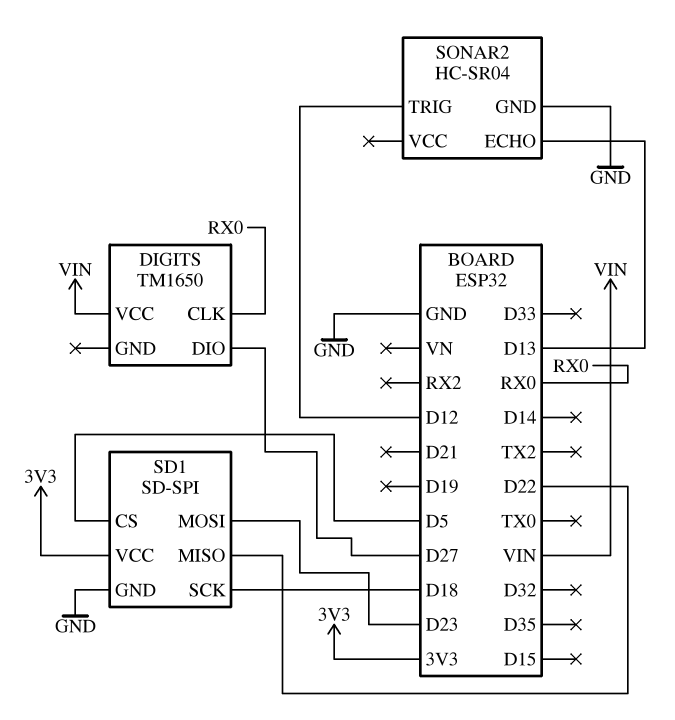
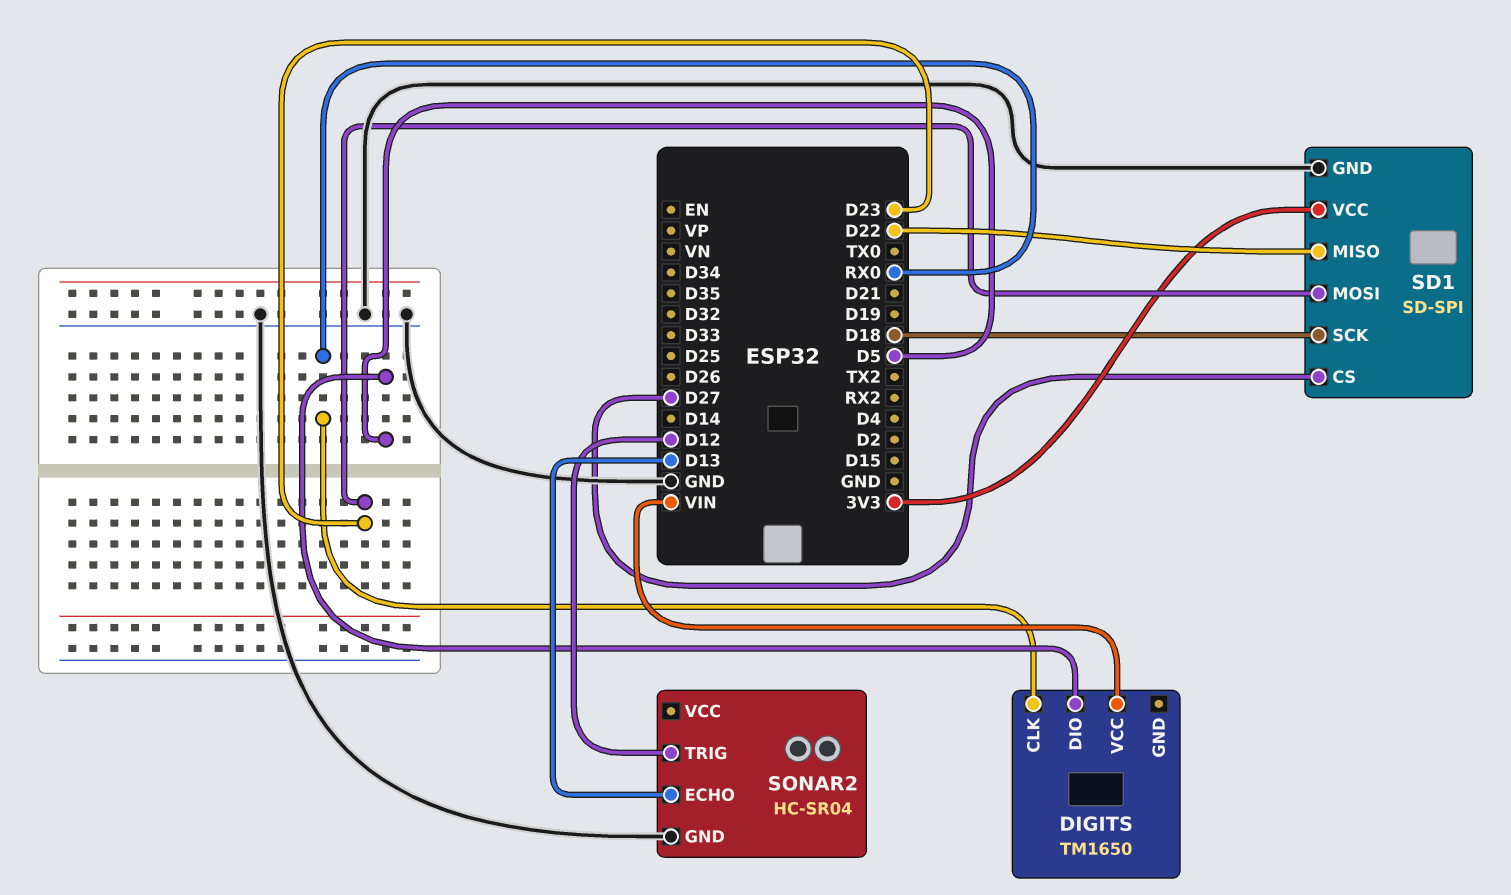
DIGITS pin DIO: D27 -> D5
SD1 pin CS: D5 -> D27

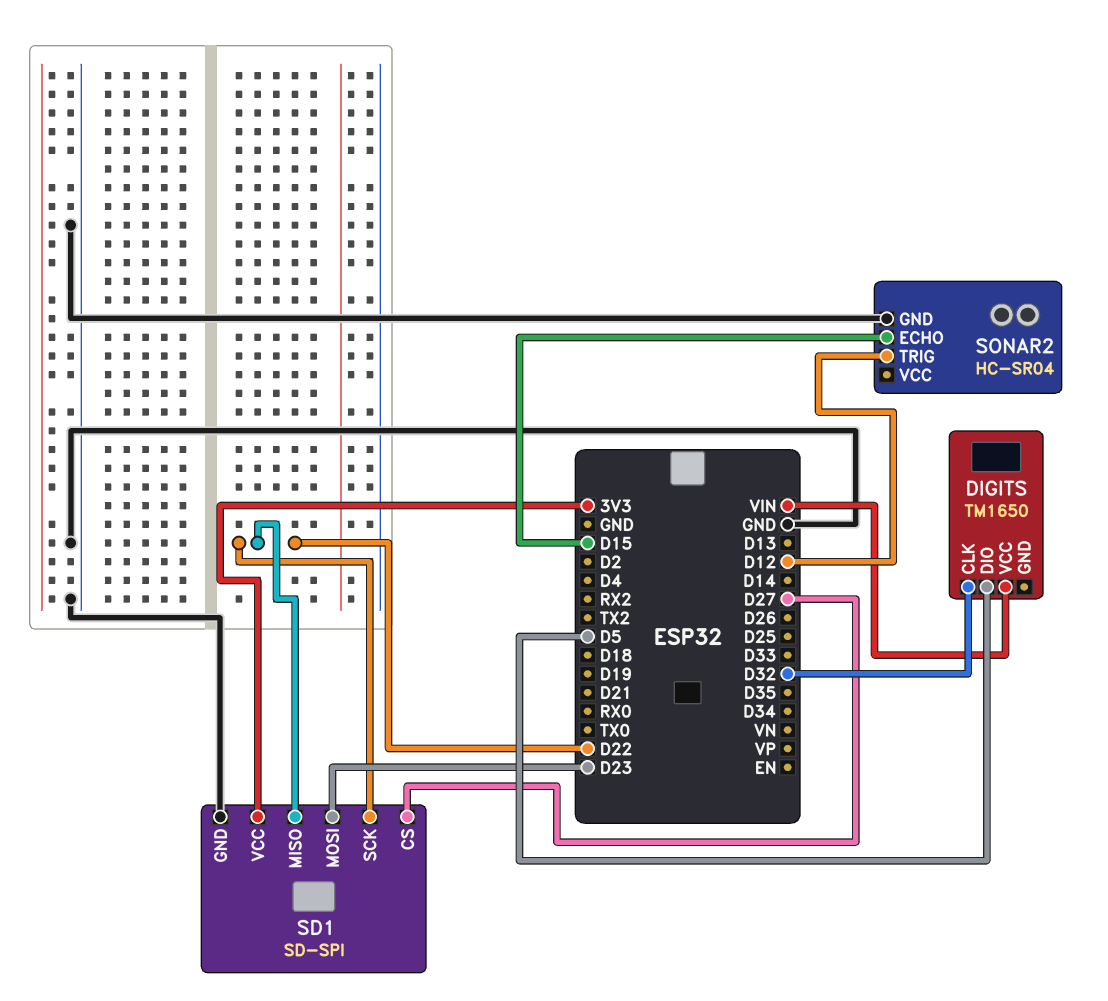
DIGITS pin CLK: RX0 -> D32
SD1 pin SCK: D18 -> D22
SONAR2 pin ECHO: D13 -> D15

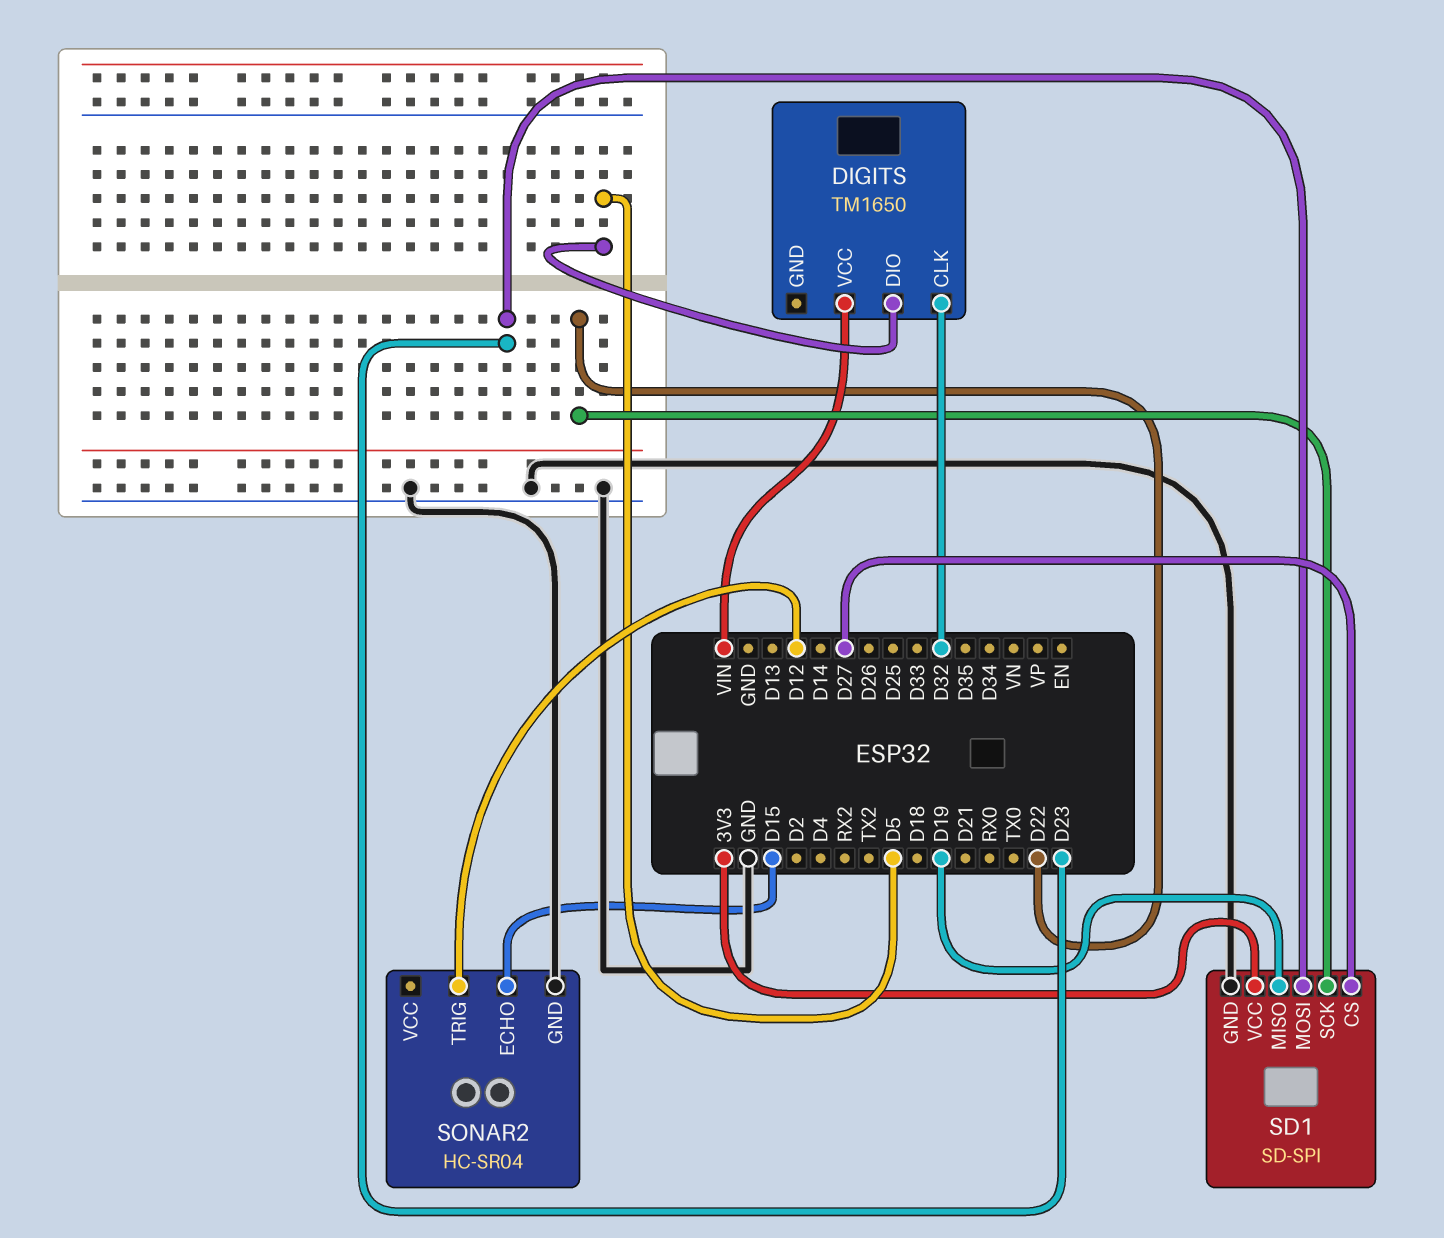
SD1 pin MISO: D22 -> D19

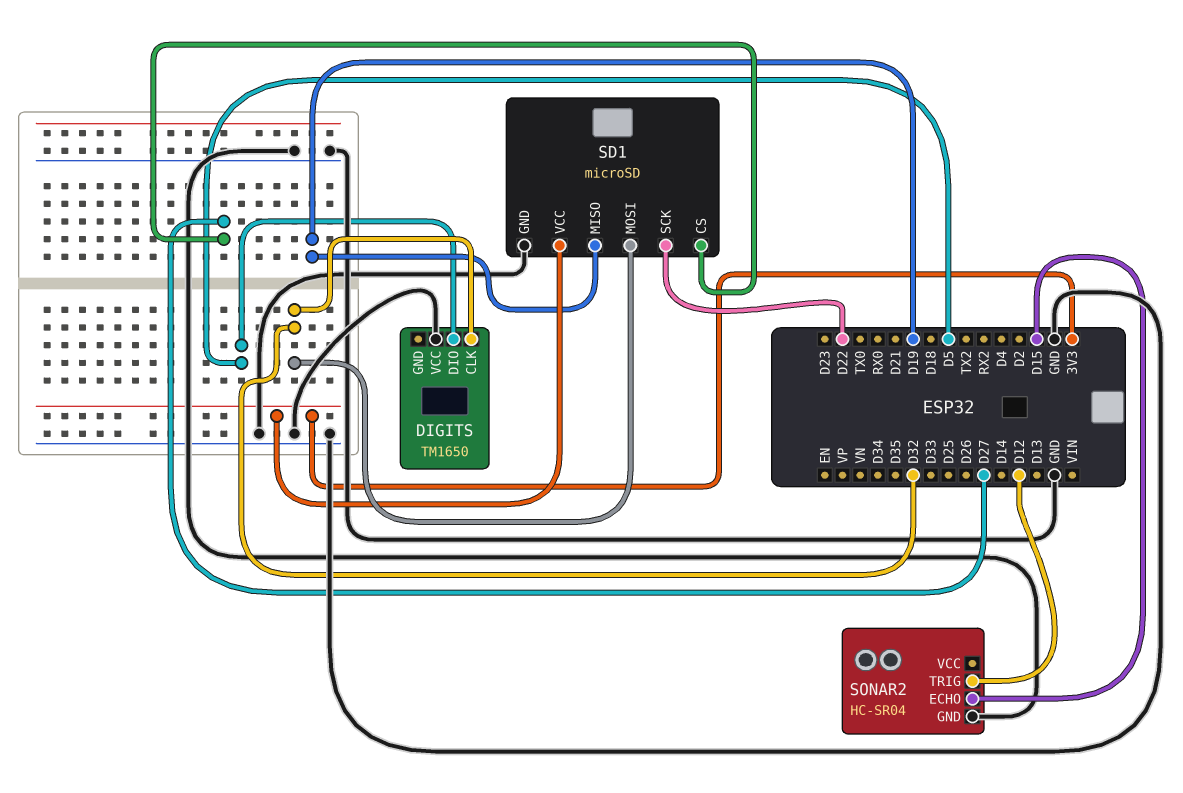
DIGITS pin VCC: VIN -> GND
SD1: SD-SPI -> microSD
SD1 pin MOSI: D23 -> D32

